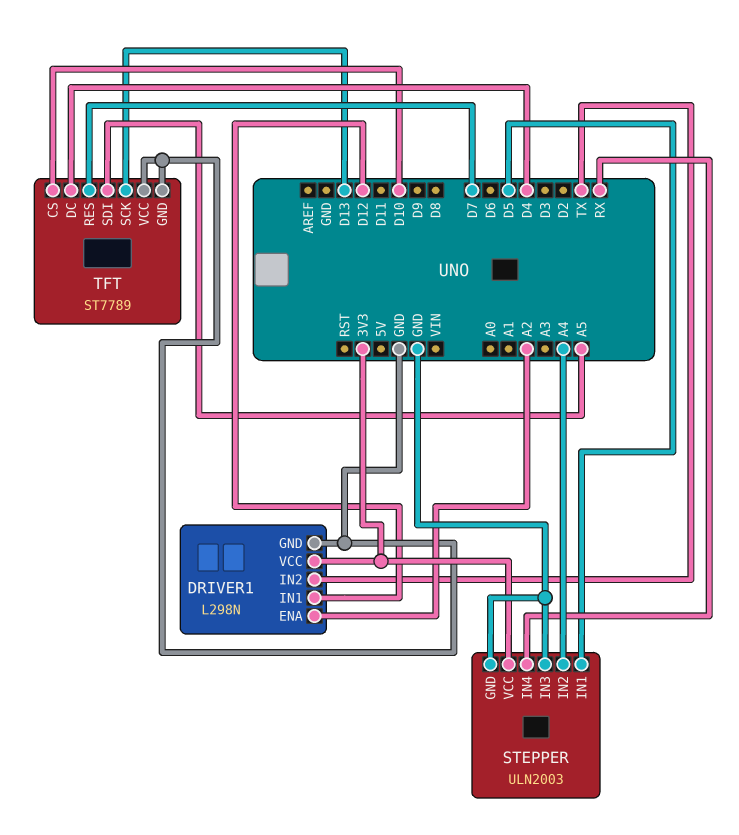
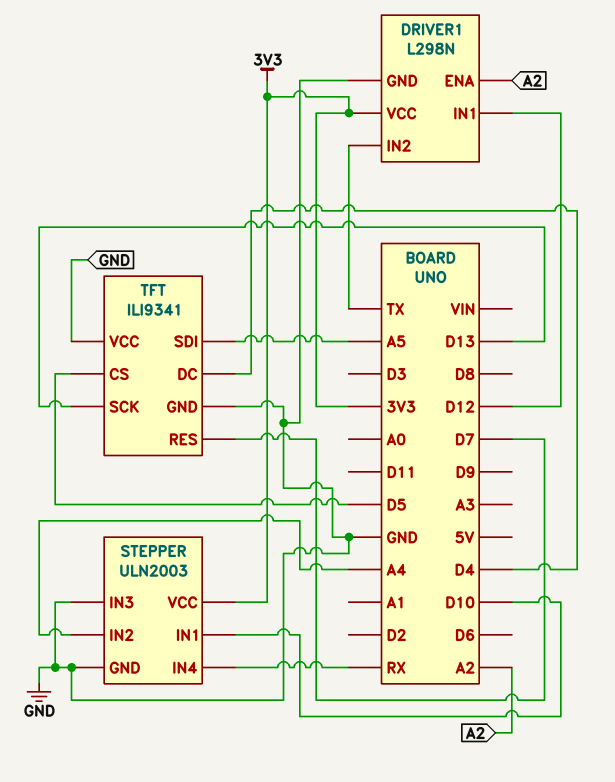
STEPPER pin IN1: D5 -> D10
TFT: ST7789 -> ILI9341
TFT pin CS: D10 -> D5

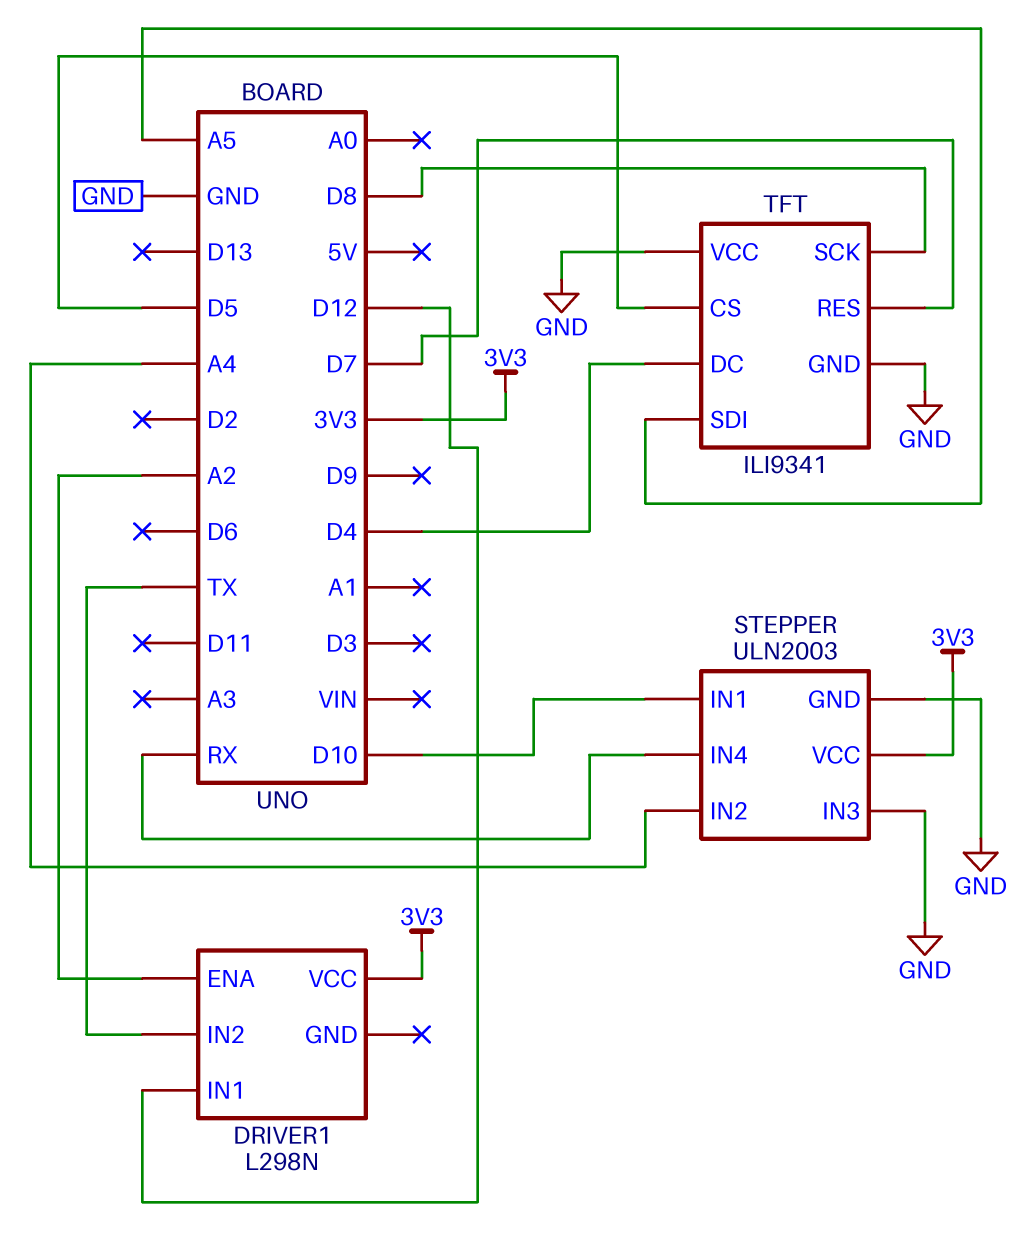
DRIVER1 pin GND: GND -> none
TFT pin SCK: D13 -> D8

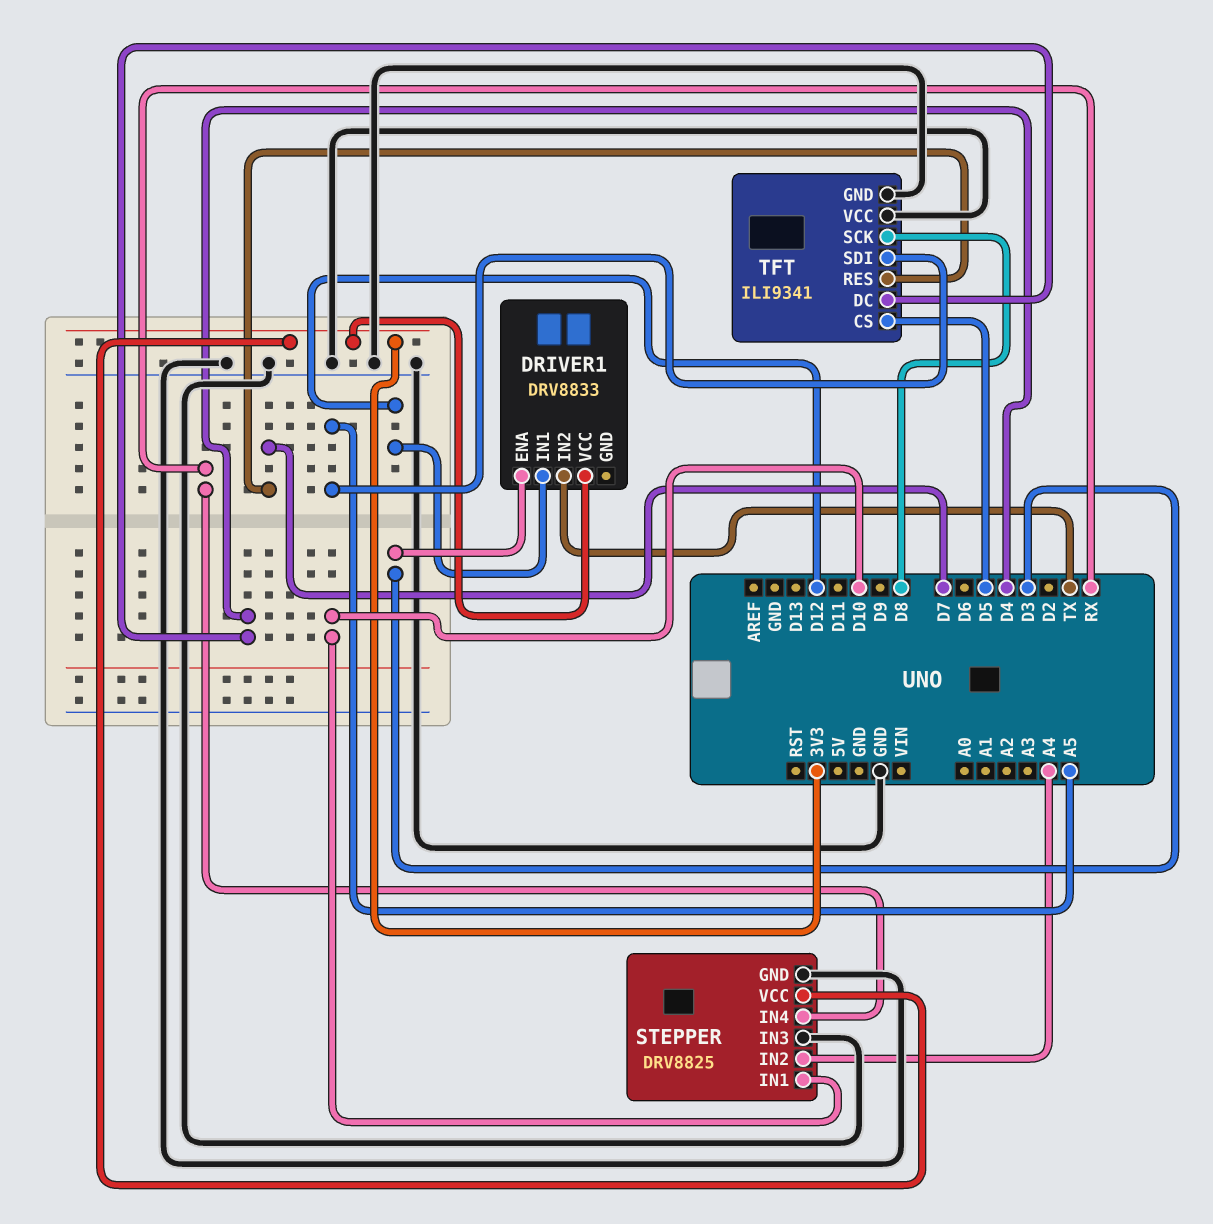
DRIVER1: L298N -> DRV8833
DRIVER1 pin ENA: A2 -> D3
STEPPER: ULN2003 -> DRV8825

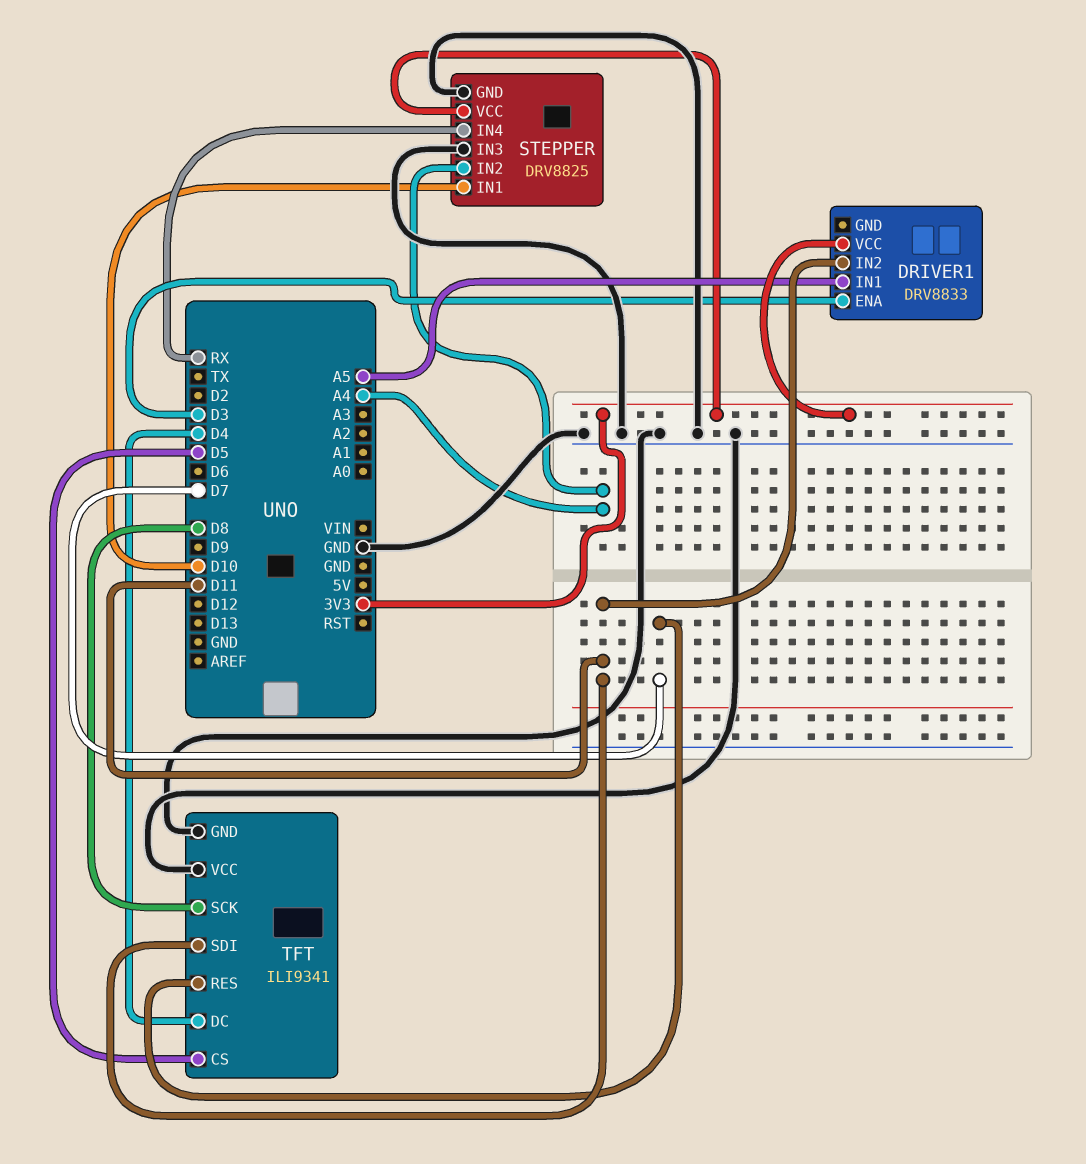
DRIVER1 pin IN1: D12 -> A5
DRIVER1 pin IN2: TX -> D11
TFT pin SDI: A5 -> D11

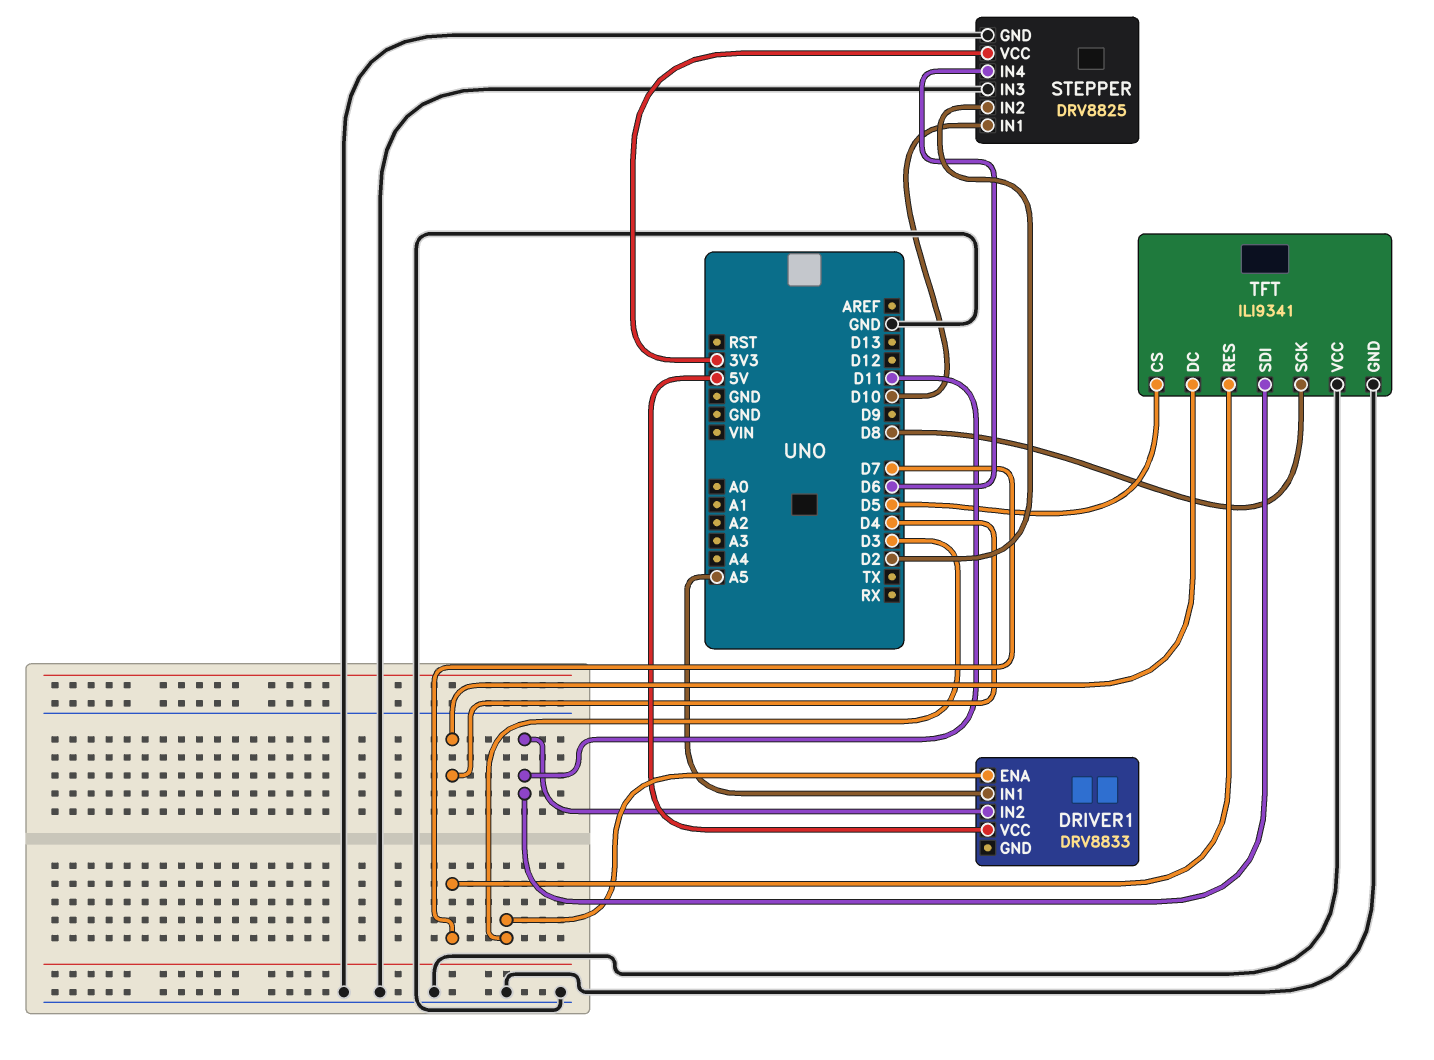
DRIVER1 pin VCC: 3V3 -> 5V
STEPPER pin IN2: A4 -> D2
STEPPER pin IN4: RX -> D6

